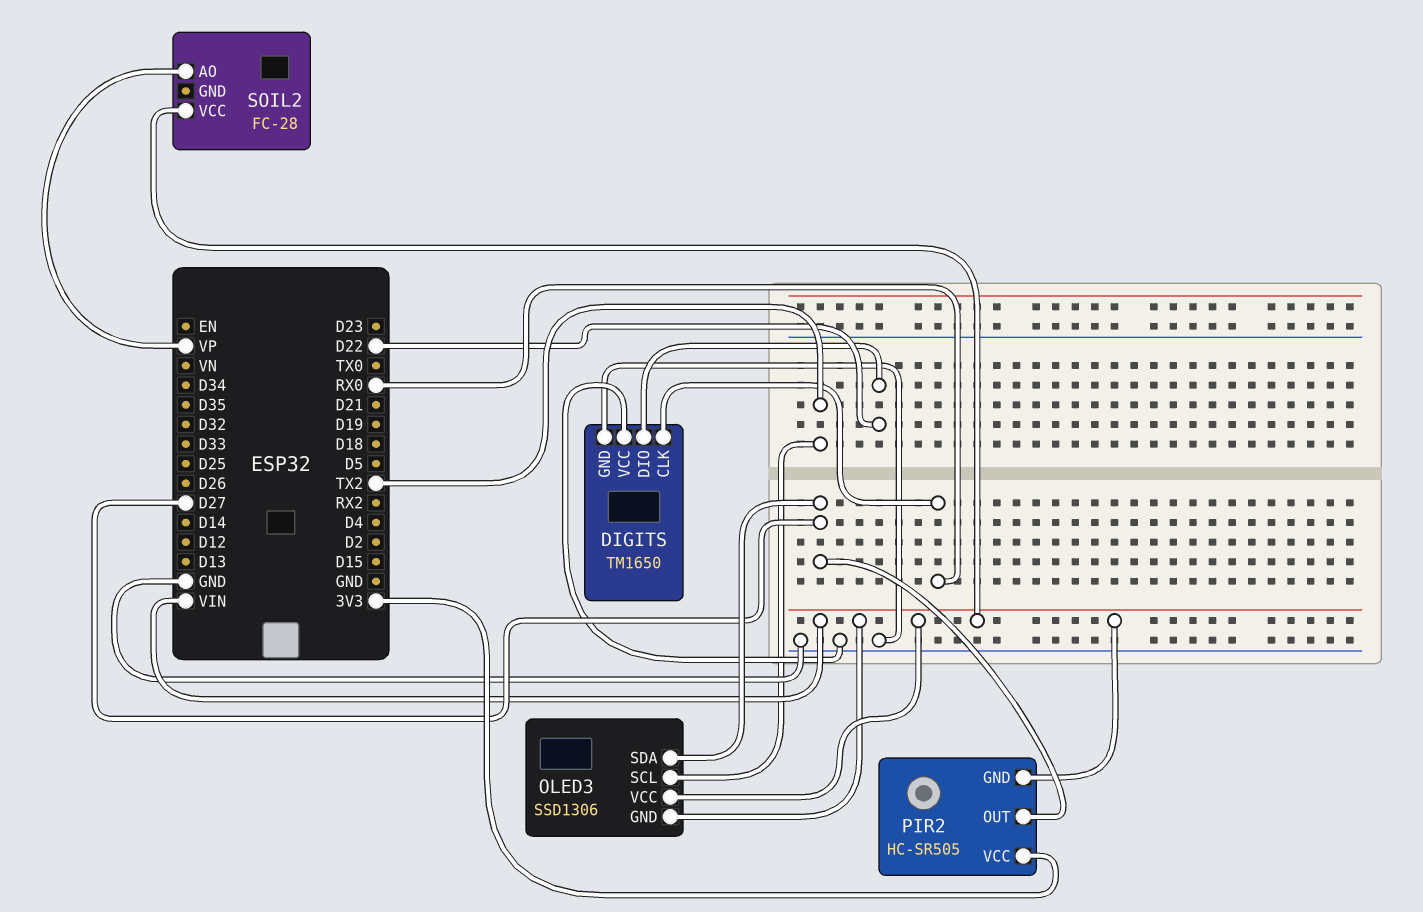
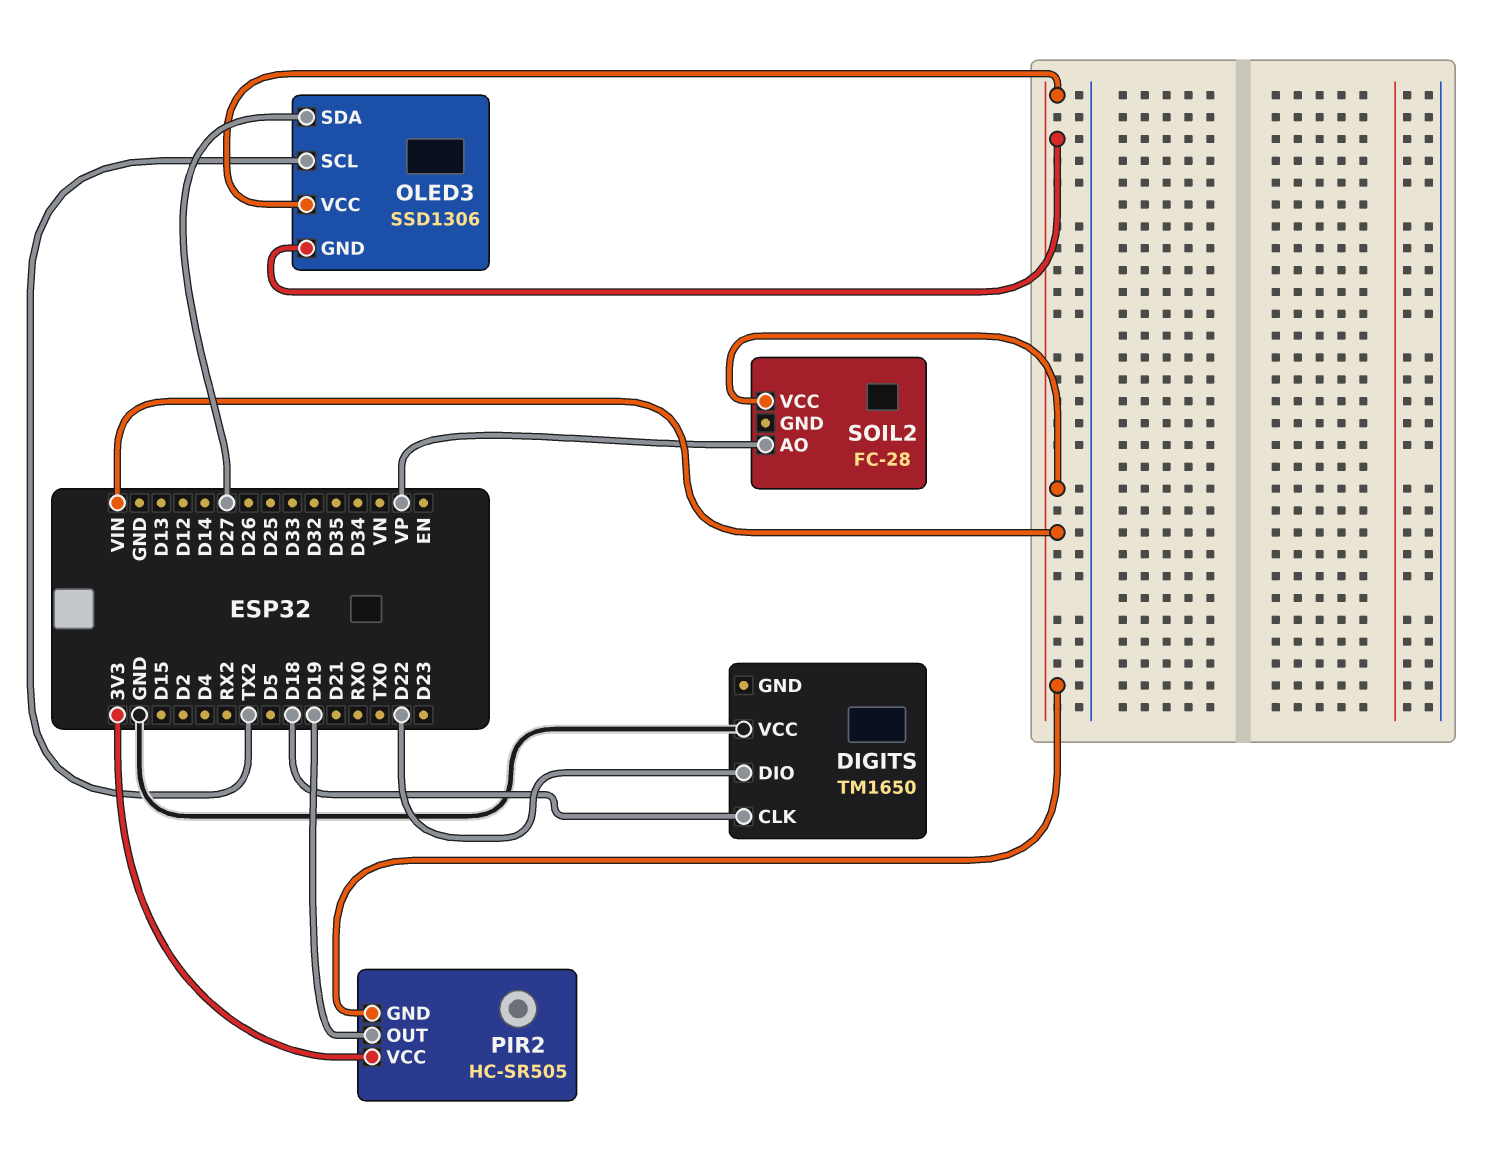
DIGITS pin CLK: RX0 -> D18
DIGITS pin GND: GND -> none
PIR2 pin OUT: D27 -> D19

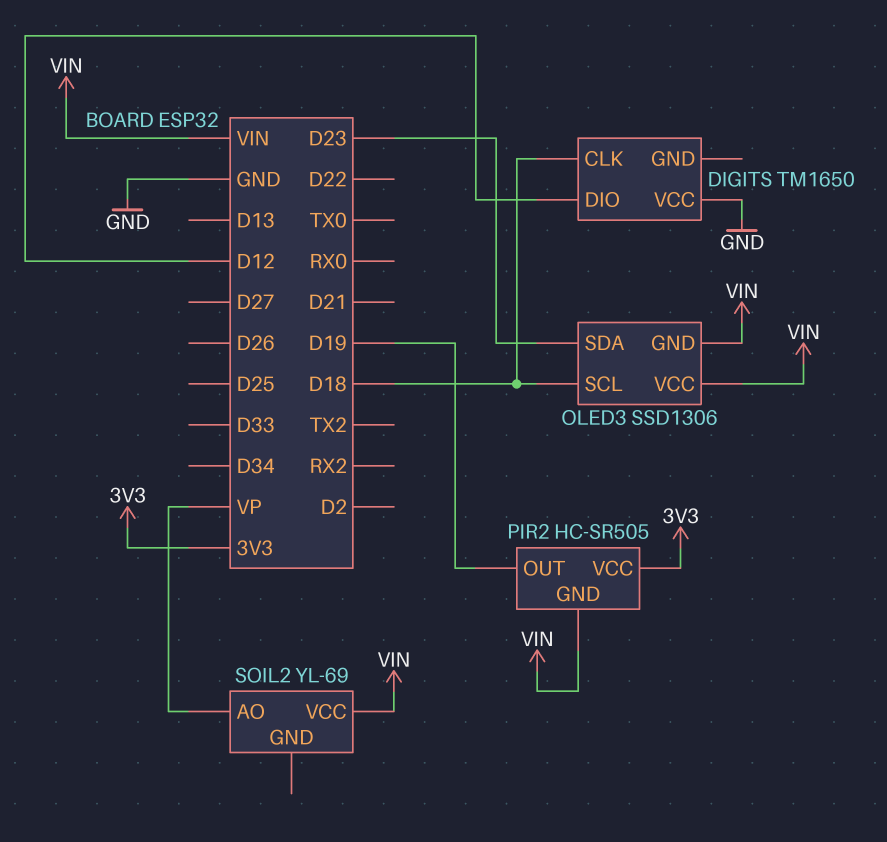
DIGITS pin DIO: D22 -> D12
OLED3 pin SCL: TX2 -> D18
OLED3 pin SDA: D27 -> D23
SOIL2: FC-28 -> YL-69

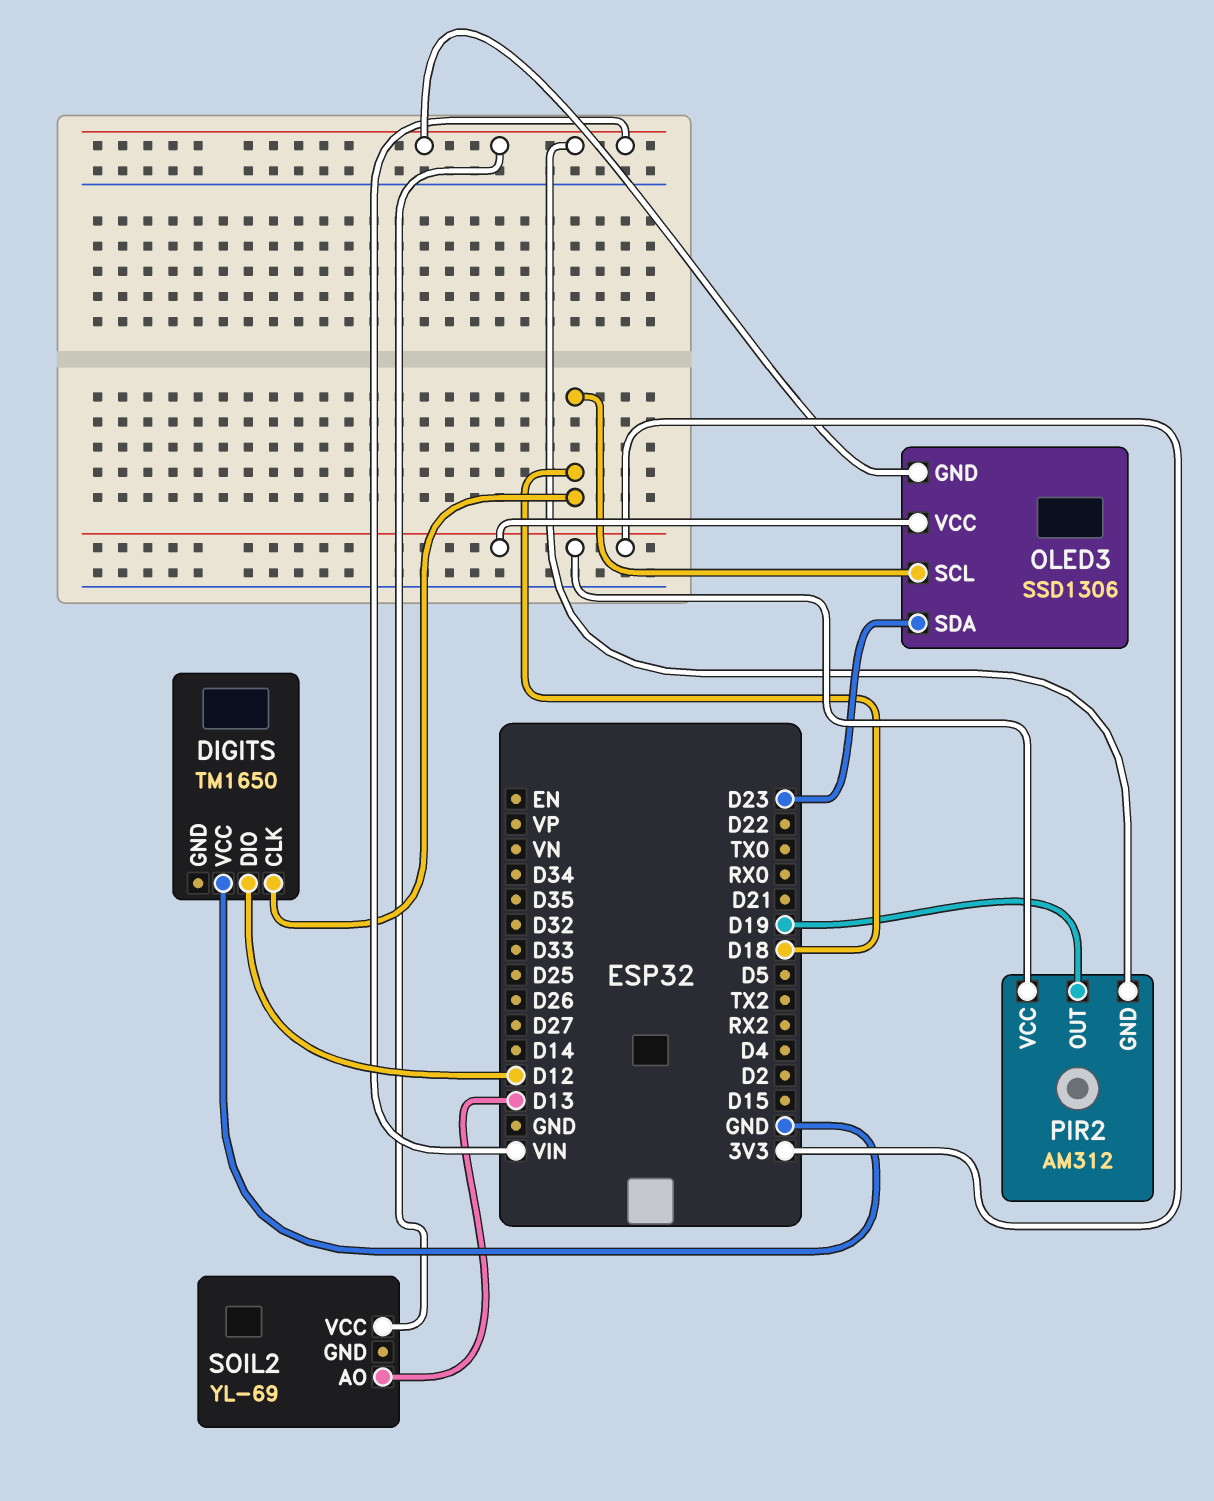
OLED3 pin VCC: VIN -> 3V3
PIR2: HC-SR505 -> AM312
SOIL2 pin AO: VP -> D13

